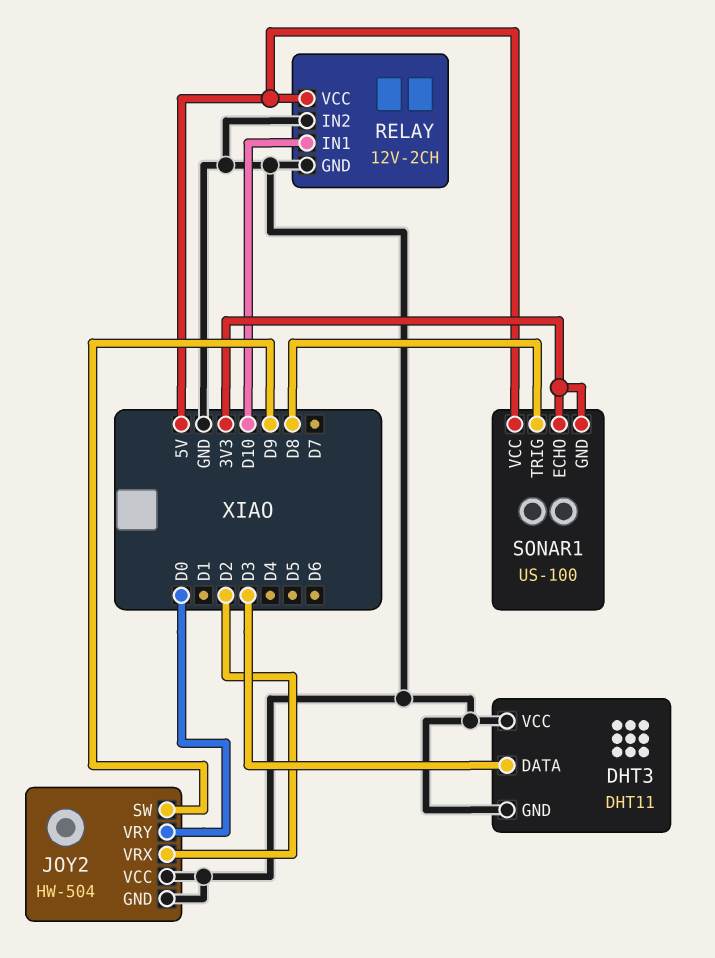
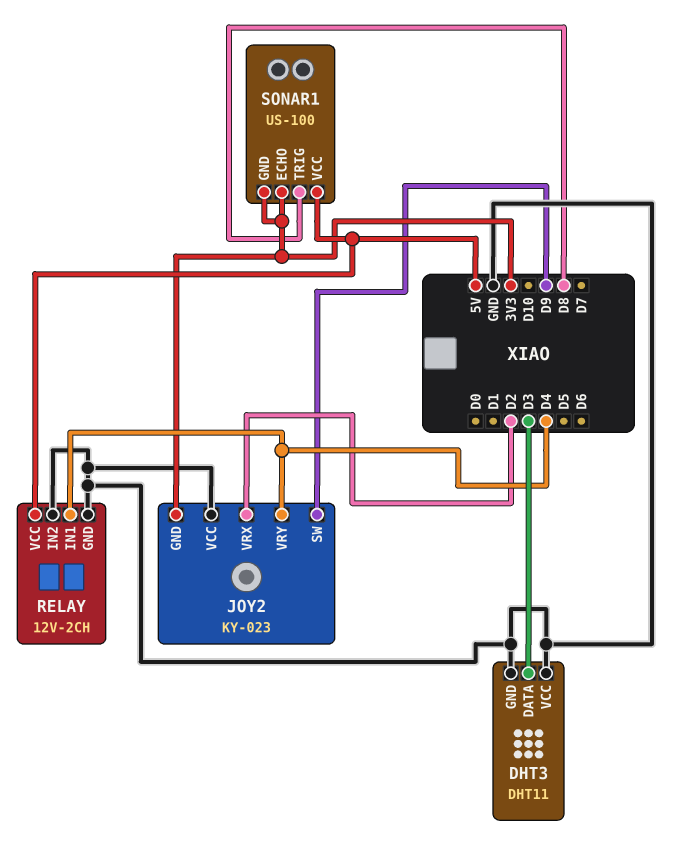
JOY2: HW-504 -> KY-023
JOY2 pin GND: GND -> 3V3
JOY2 pin VRY: D0 -> D4
RELAY pin IN1: D10 -> D4

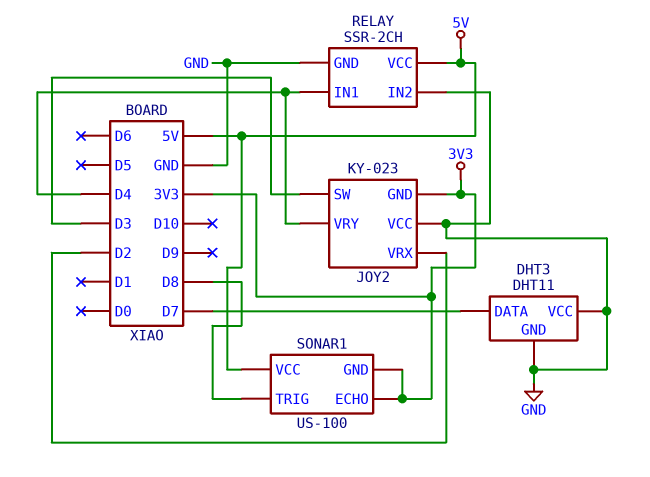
DHT3 pin DATA: D3 -> D7
JOY2 pin SW: D9 -> D3
RELAY: 12V-2CH -> SSR-2CH

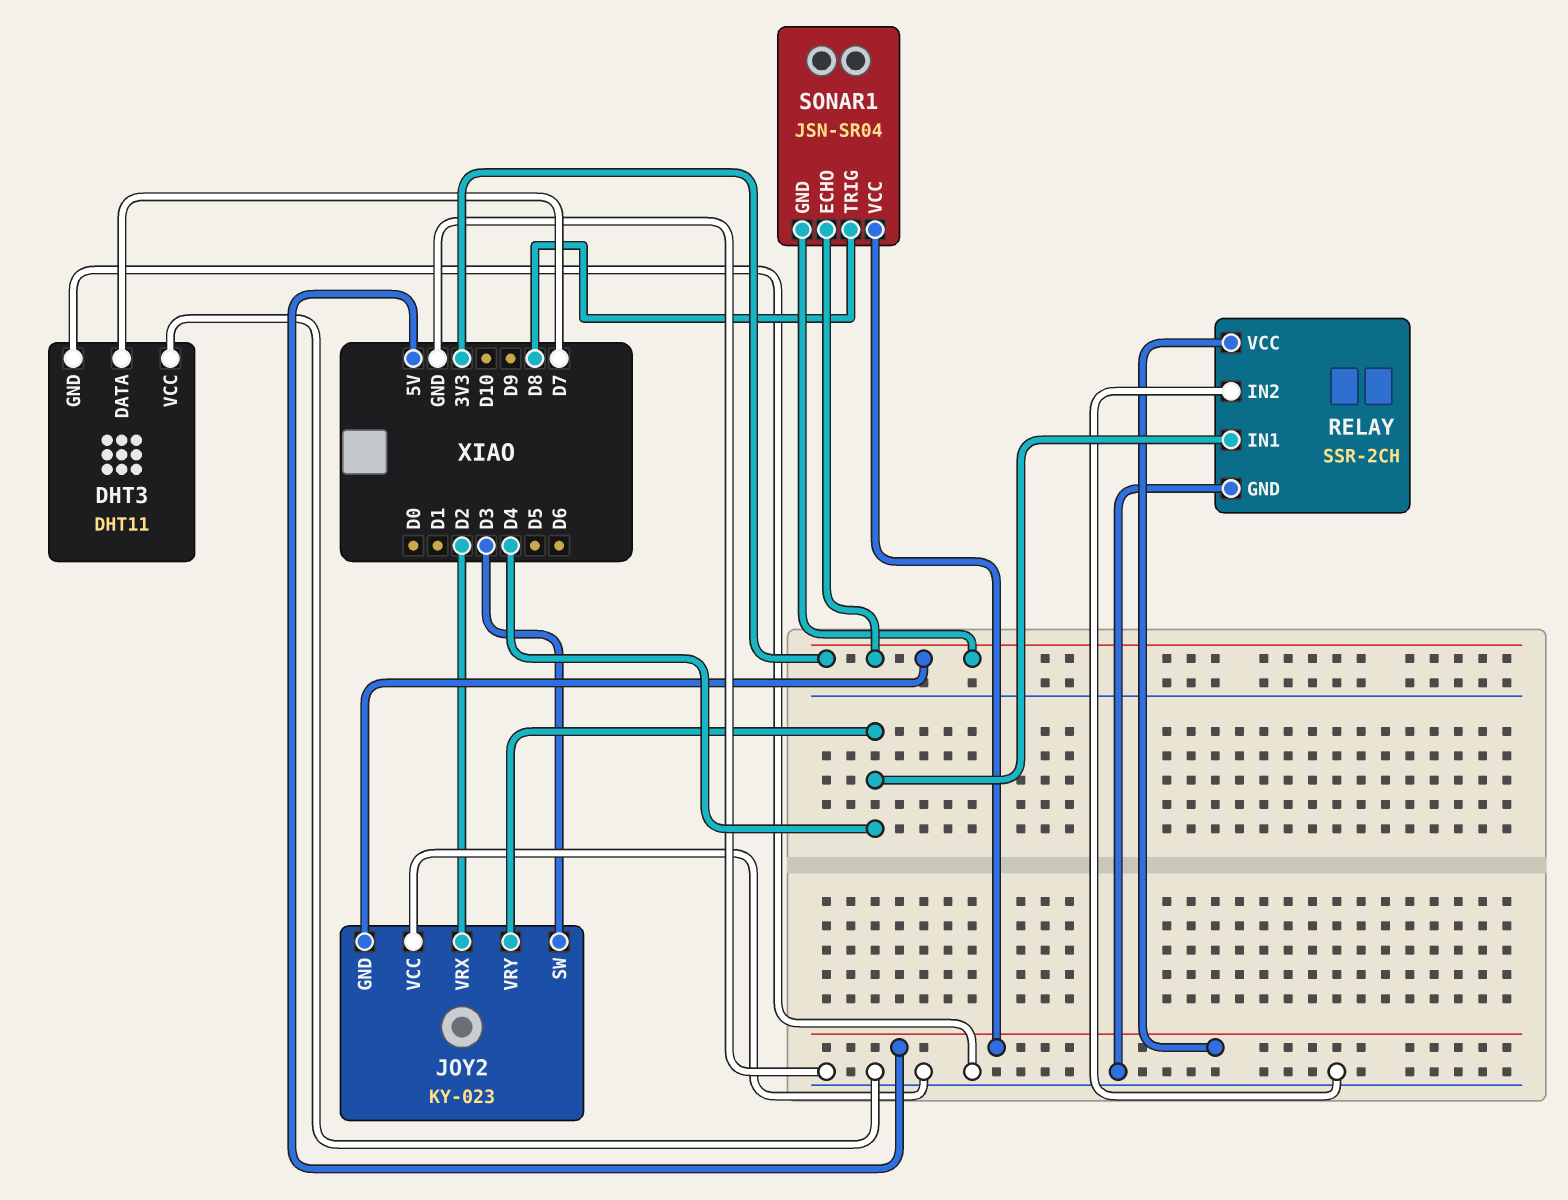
SONAR1: US-100 -> JSN-SR04

